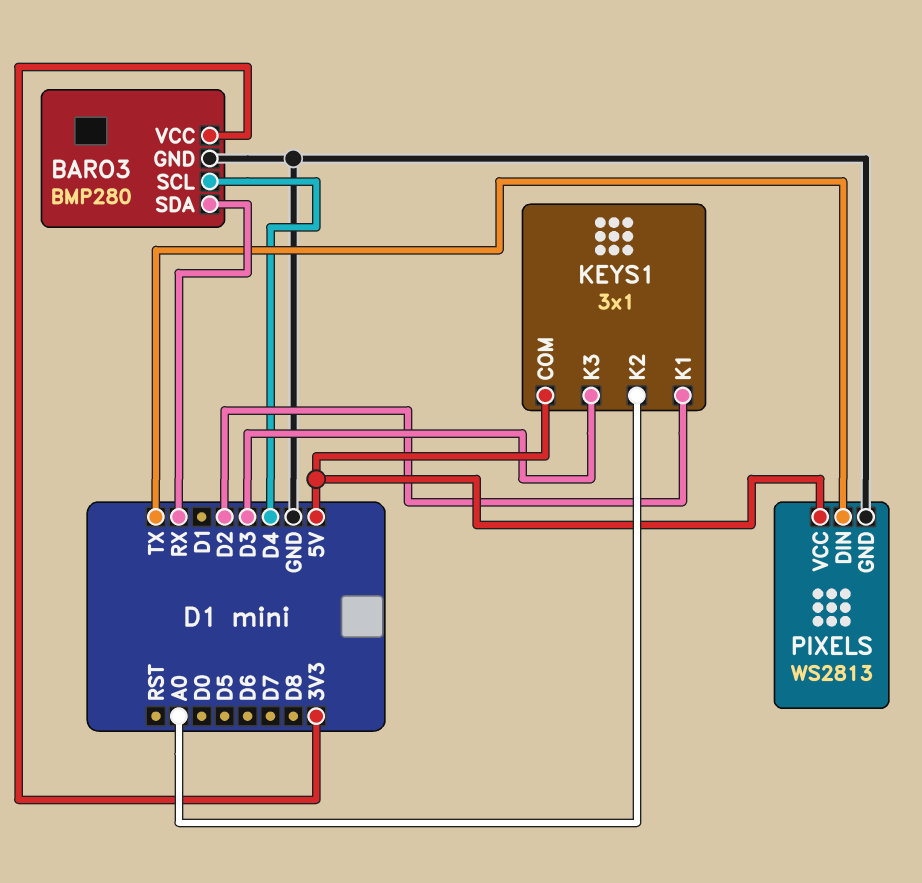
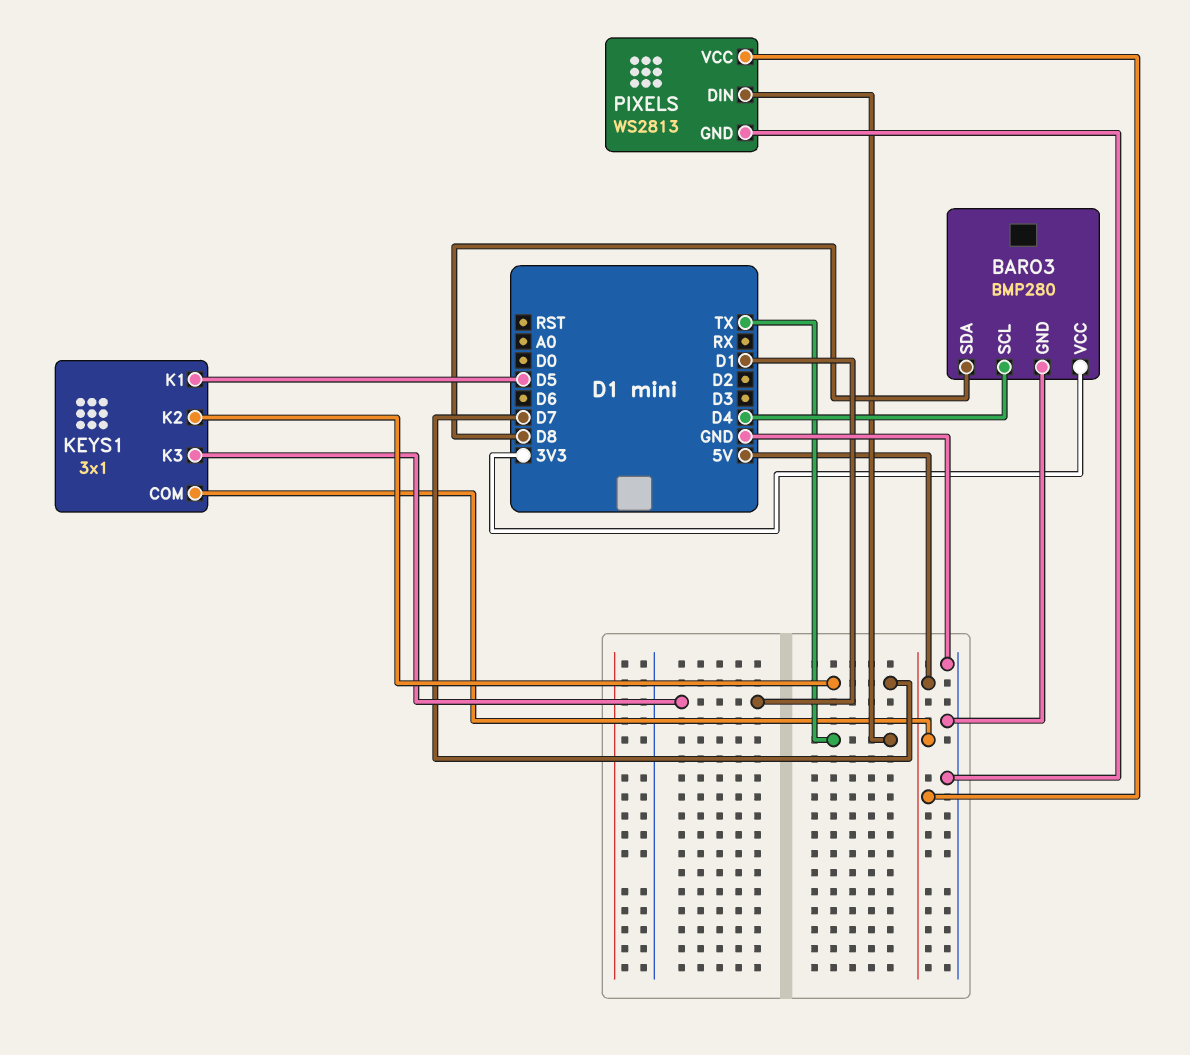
BARO3 pin SDA: RX -> D8
KEYS1 pin K1: D2 -> D5
KEYS1 pin K2: A0 -> D7
KEYS1 pin K3: D3 -> D1

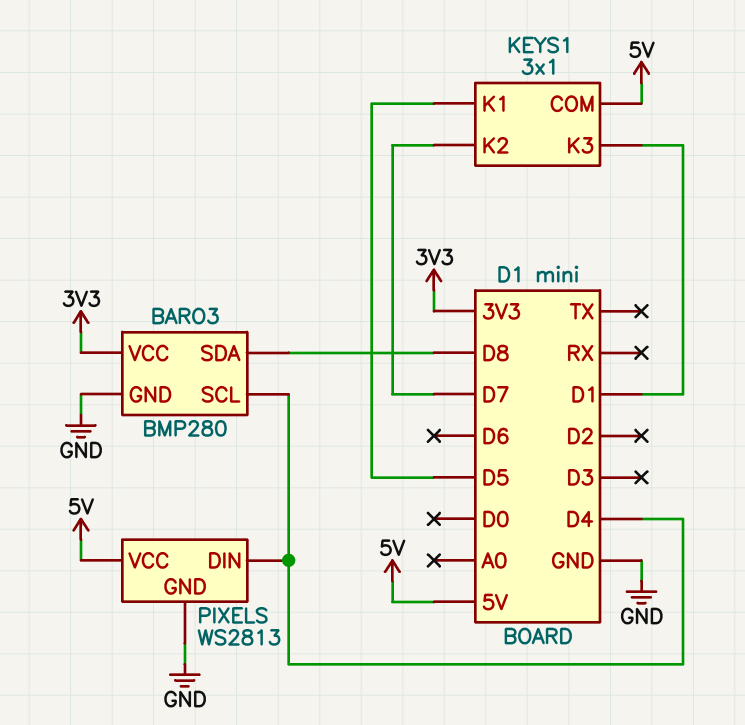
PIXELS pin DIN: TX -> D4

